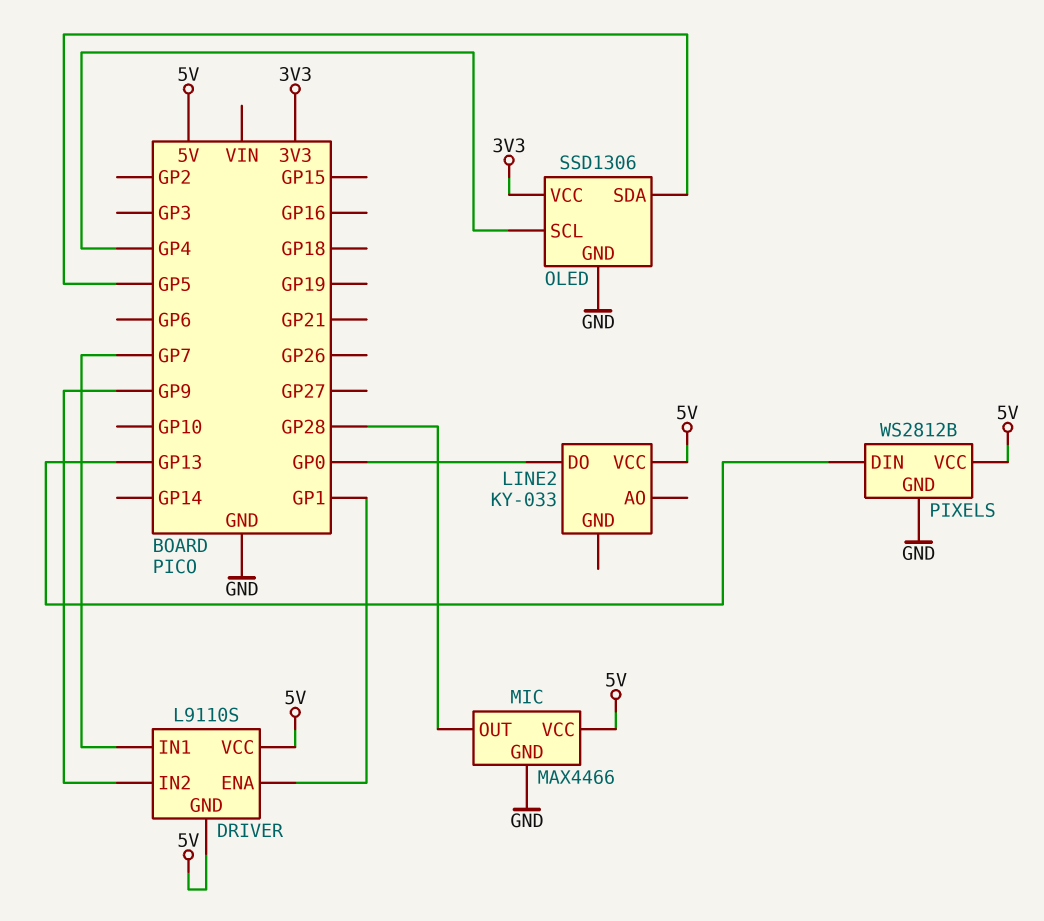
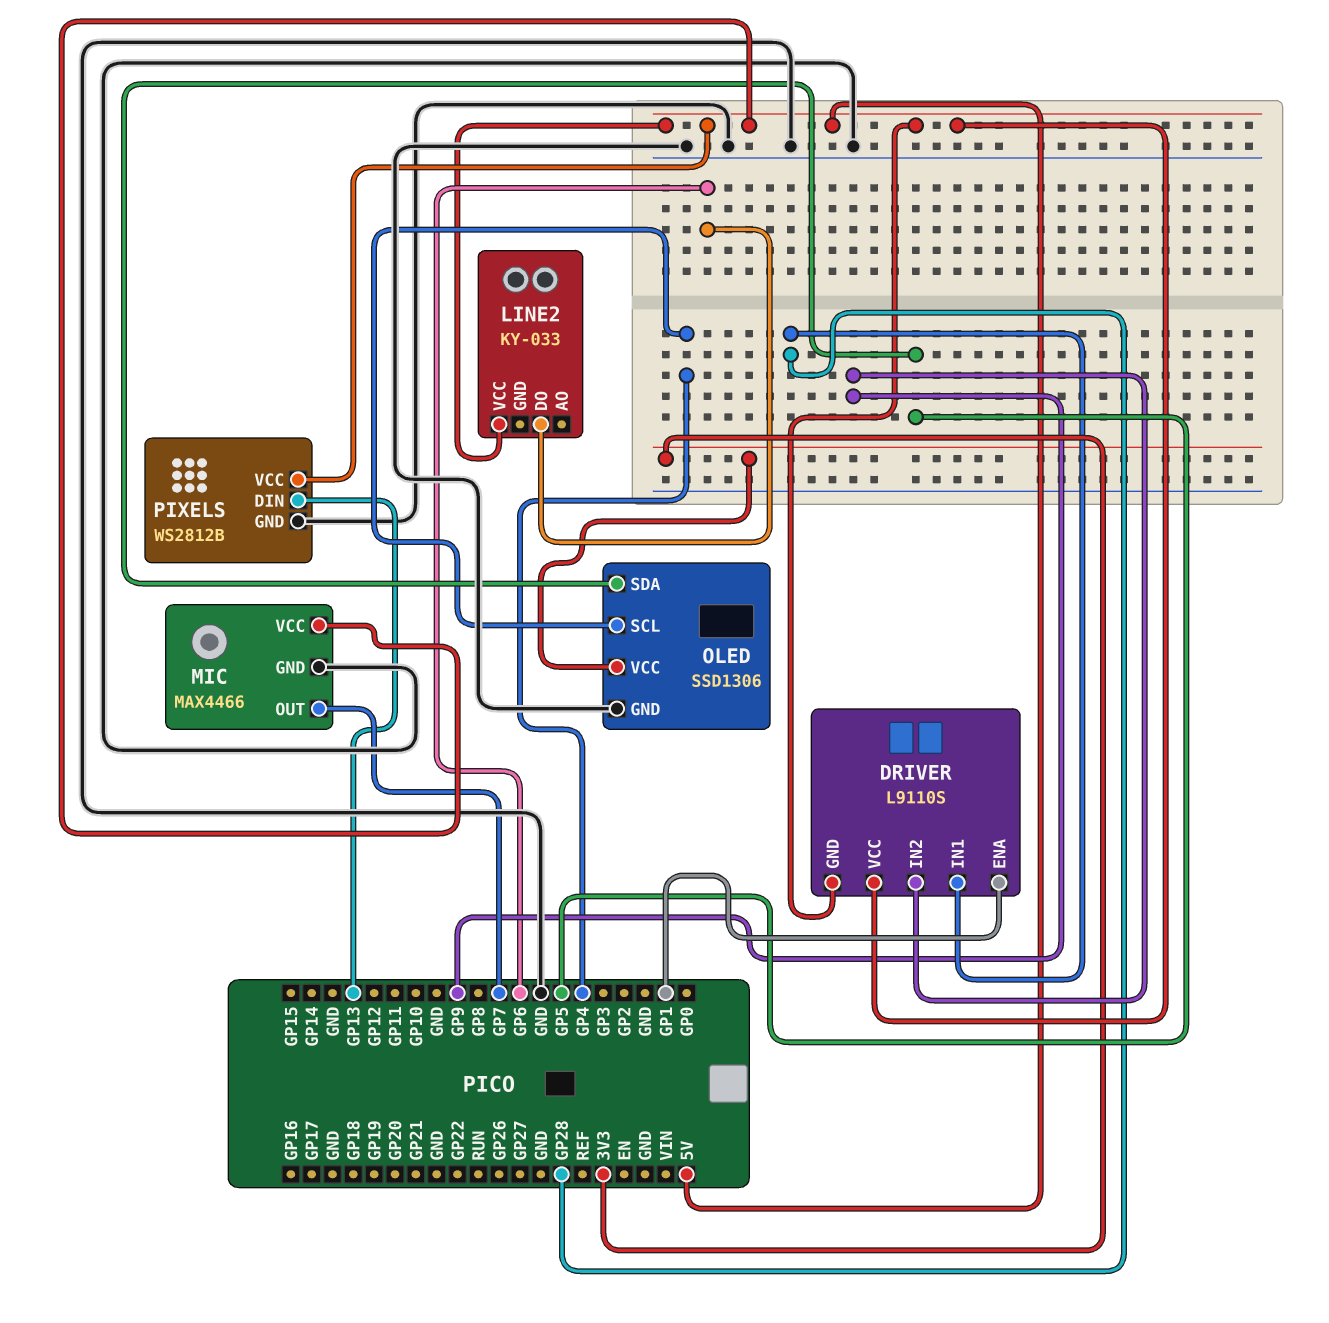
DRIVER pin IN1: GP7 -> GP28
LINE2 pin DO: GP0 -> GP6
MIC pin OUT: GP28 -> GP7

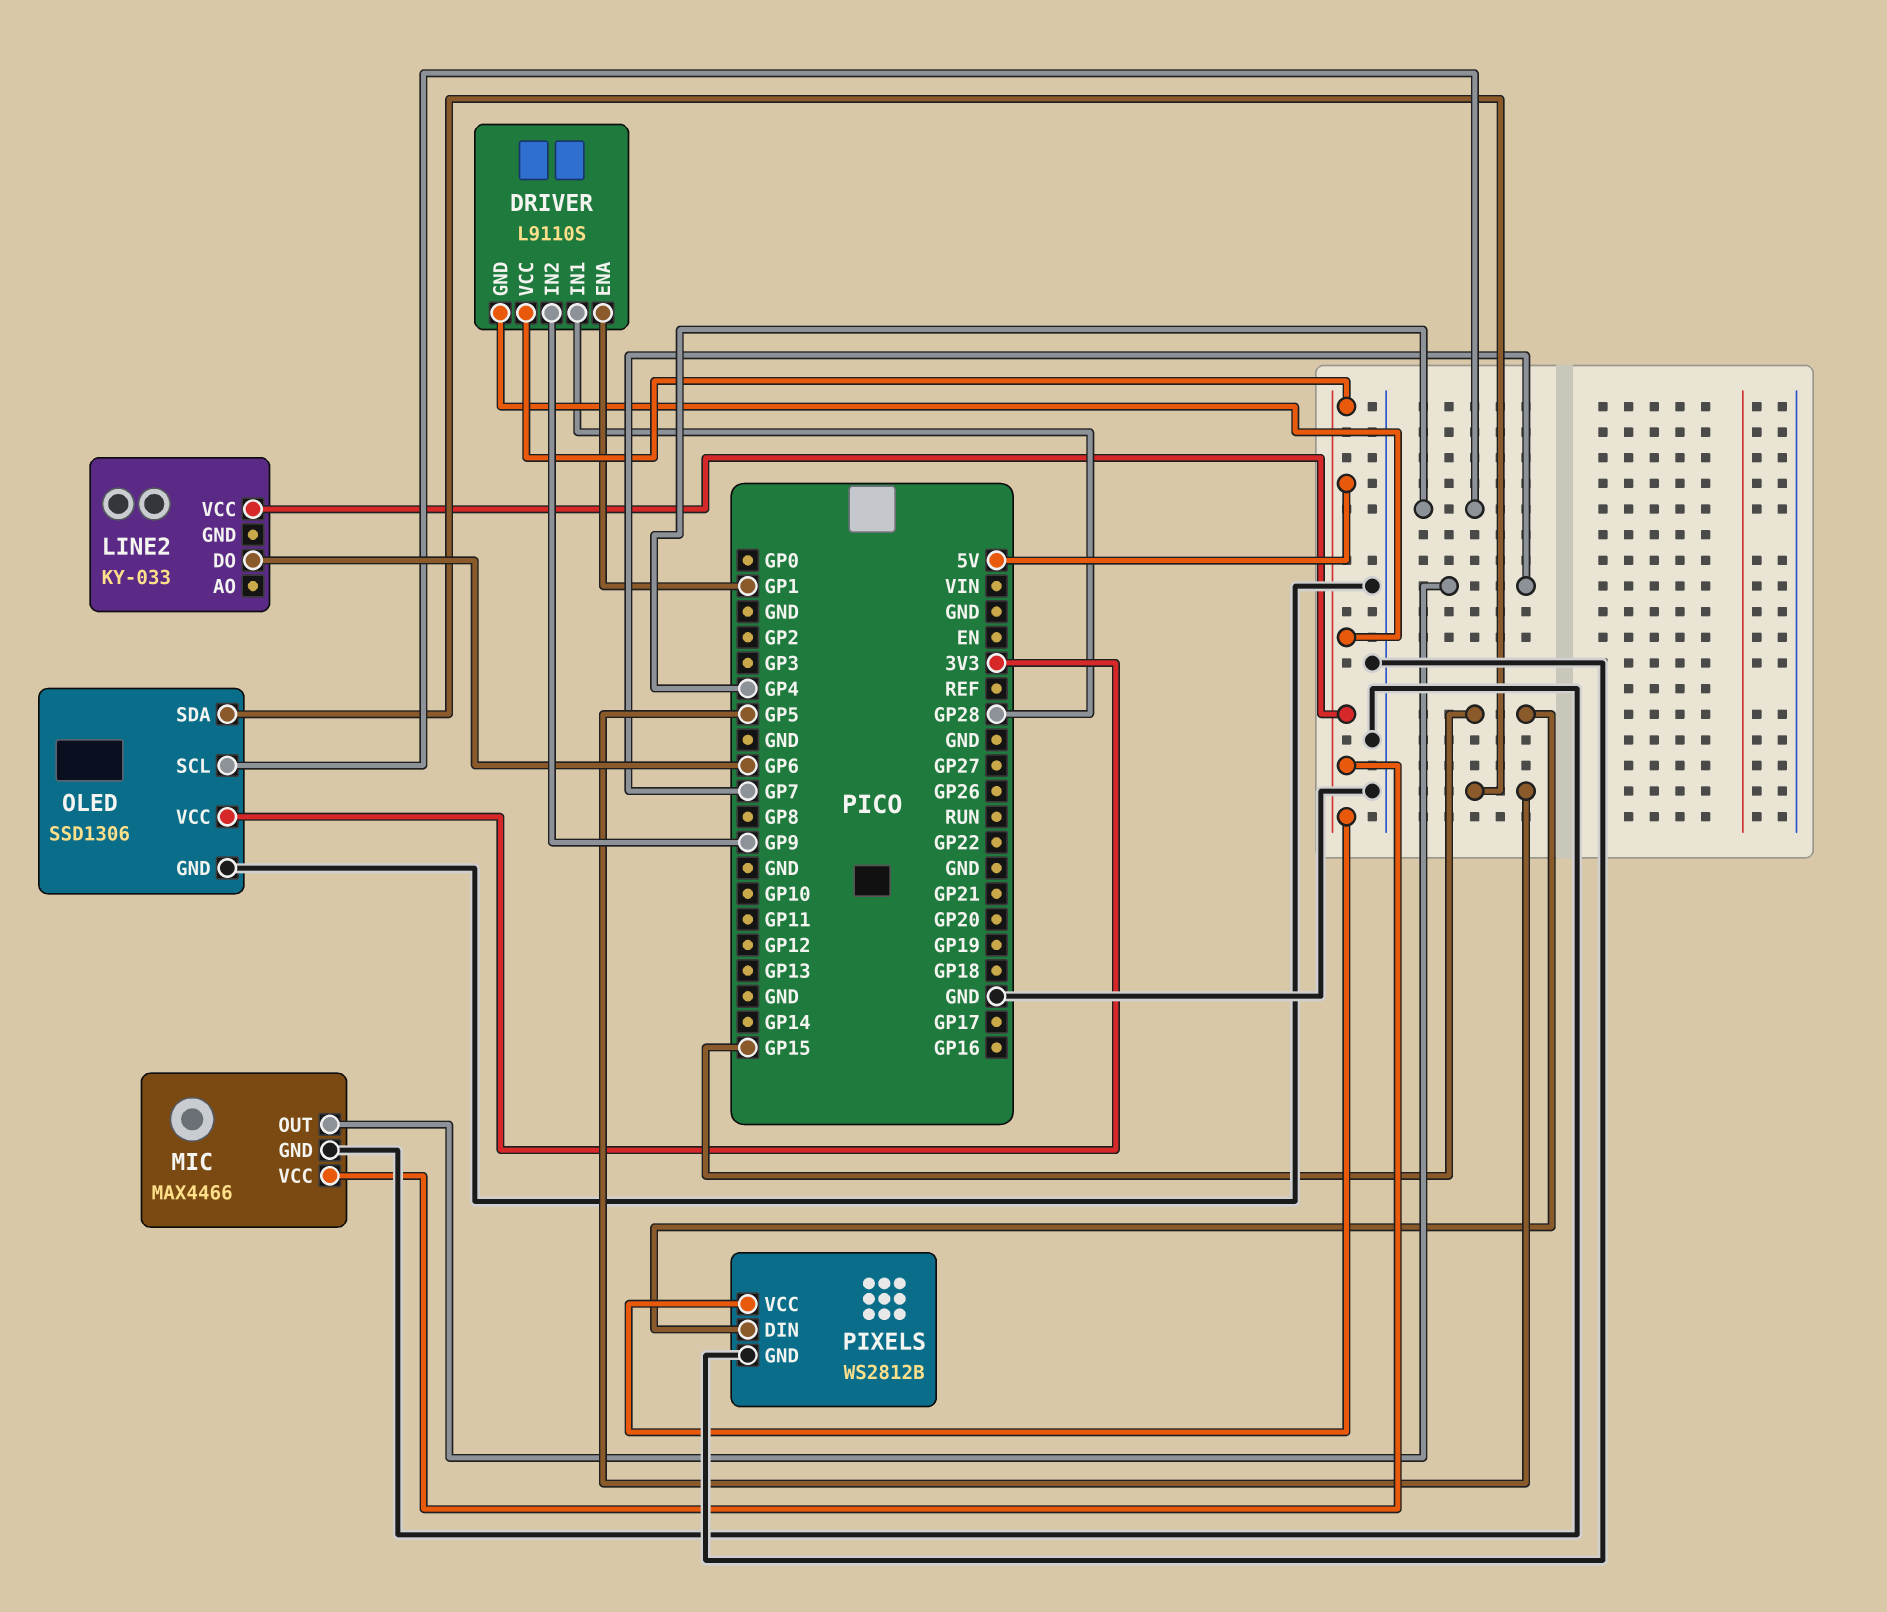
PIXELS pin DIN: GP13 -> GP15

